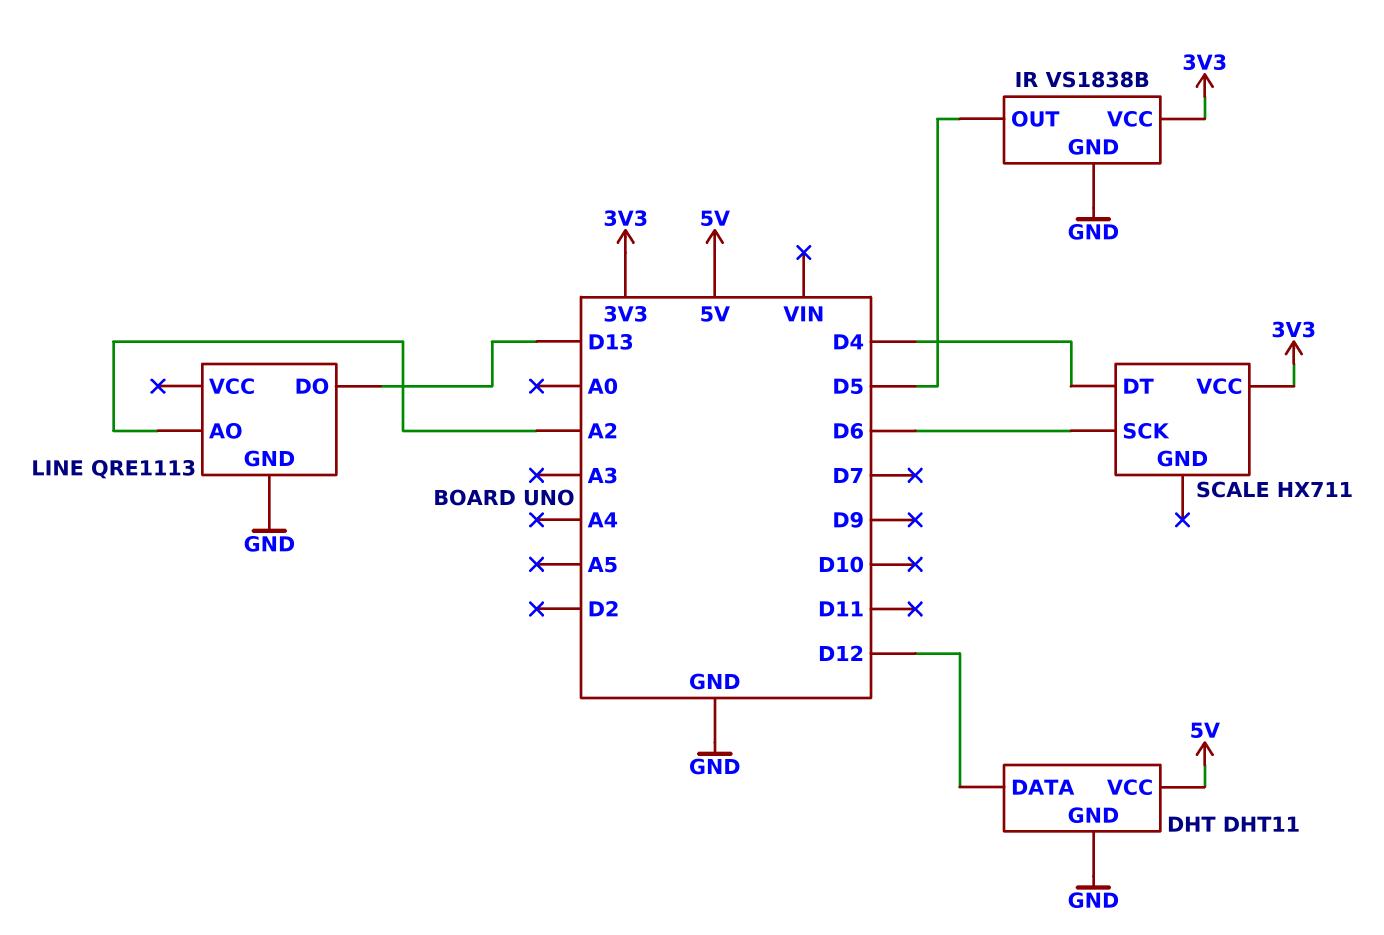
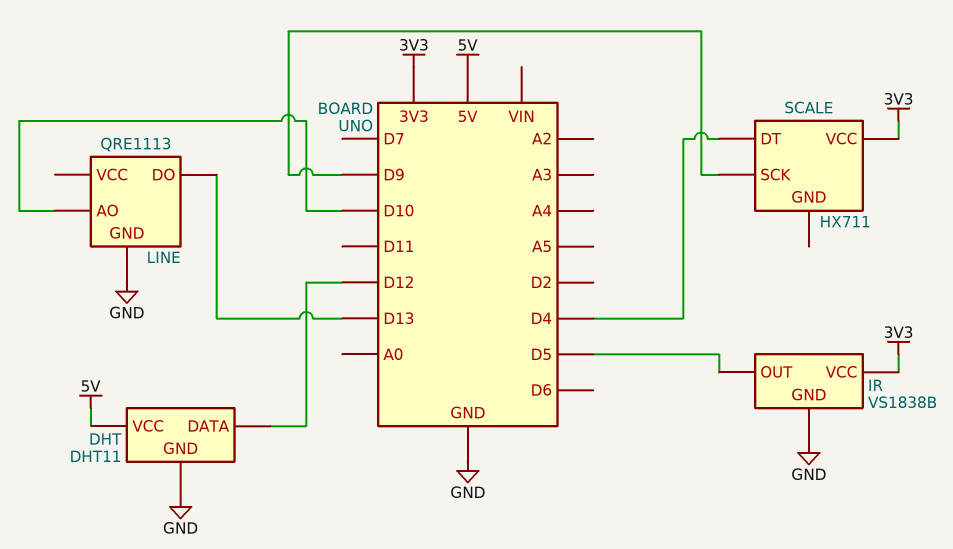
LINE pin AO: A2 -> D10
SCALE pin SCK: D6 -> D9

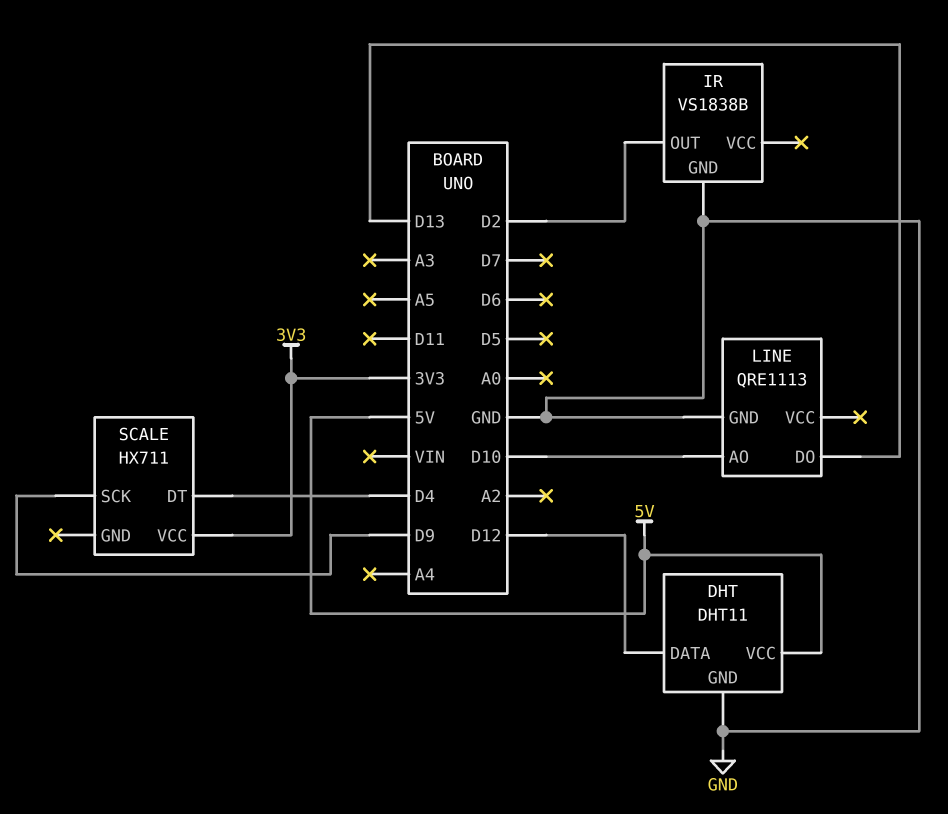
IR pin OUT: D5 -> D2
IR pin VCC: 3V3 -> none

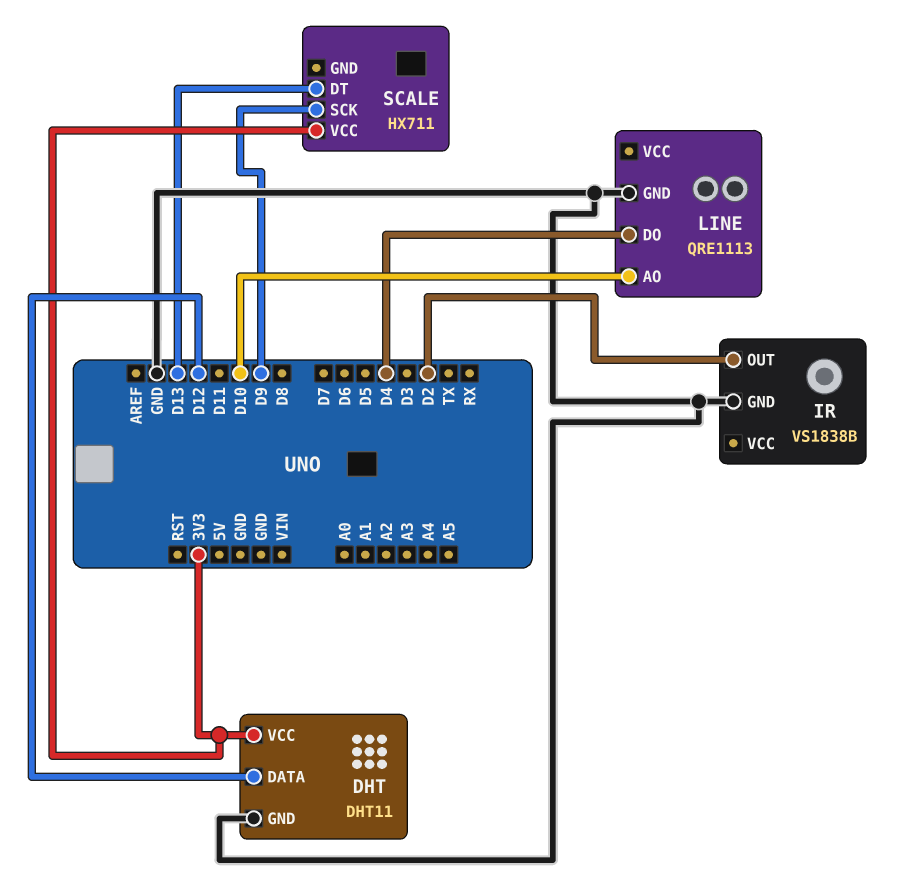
DHT pin VCC: 5V -> 3V3
LINE pin DO: D13 -> D4
SCALE pin DT: D4 -> D13

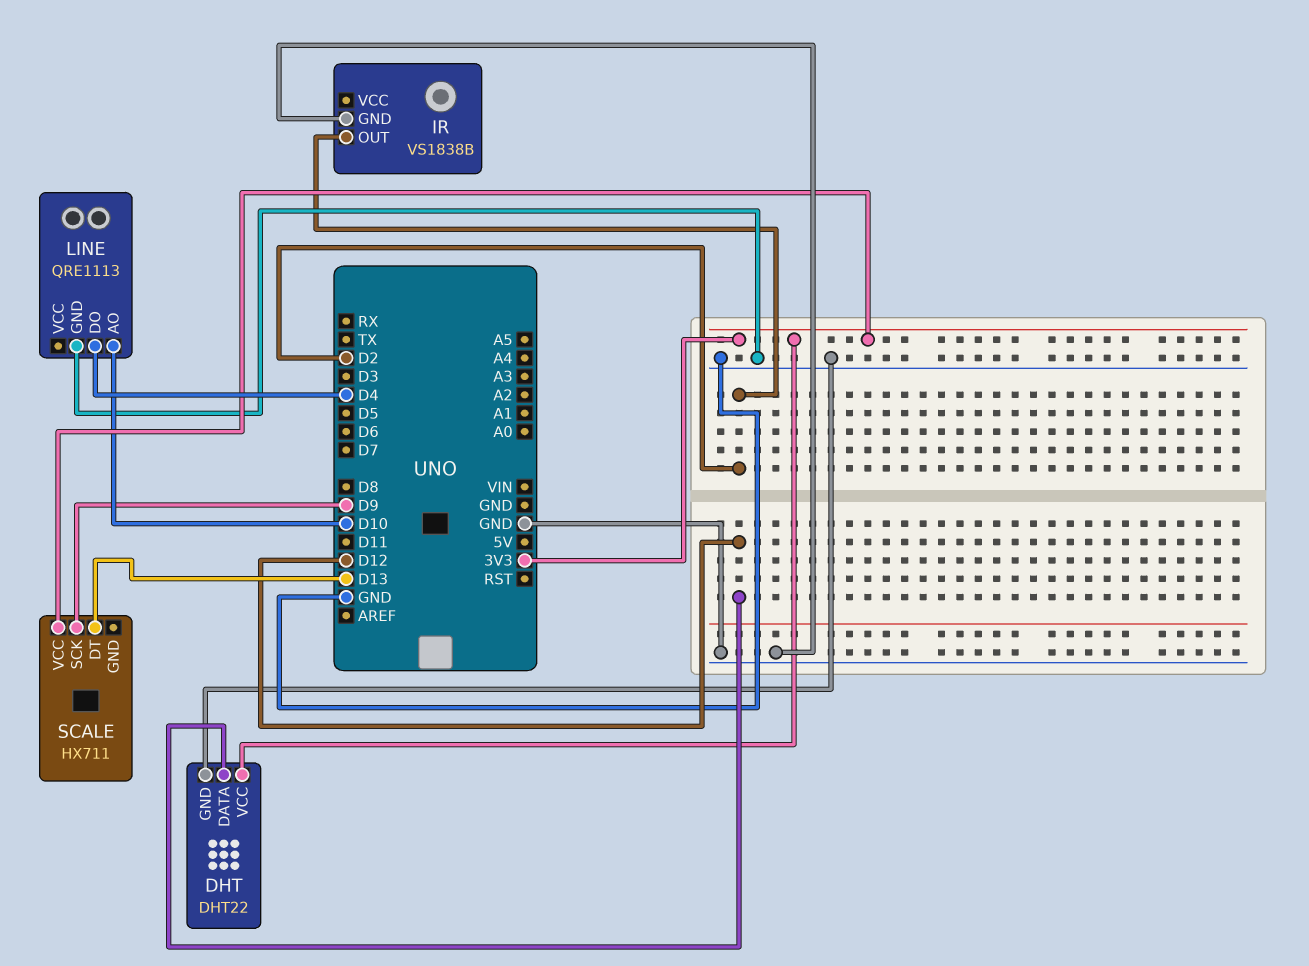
DHT: DHT11 -> DHT22

